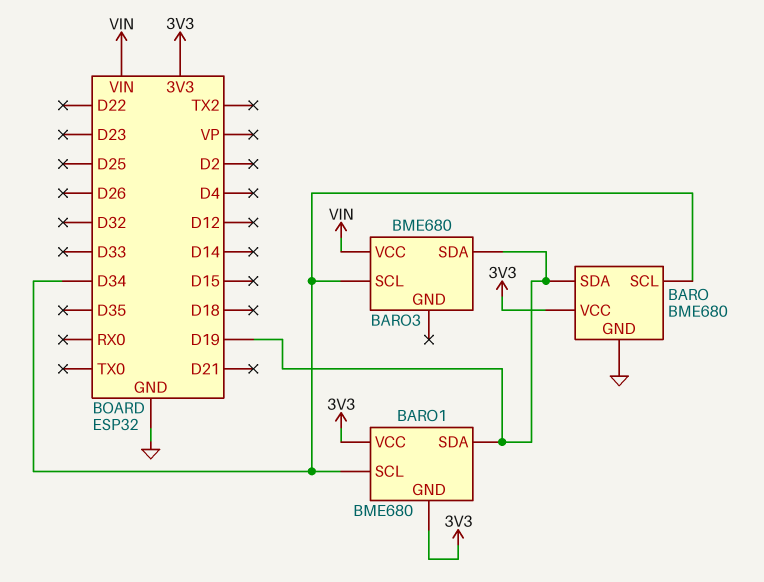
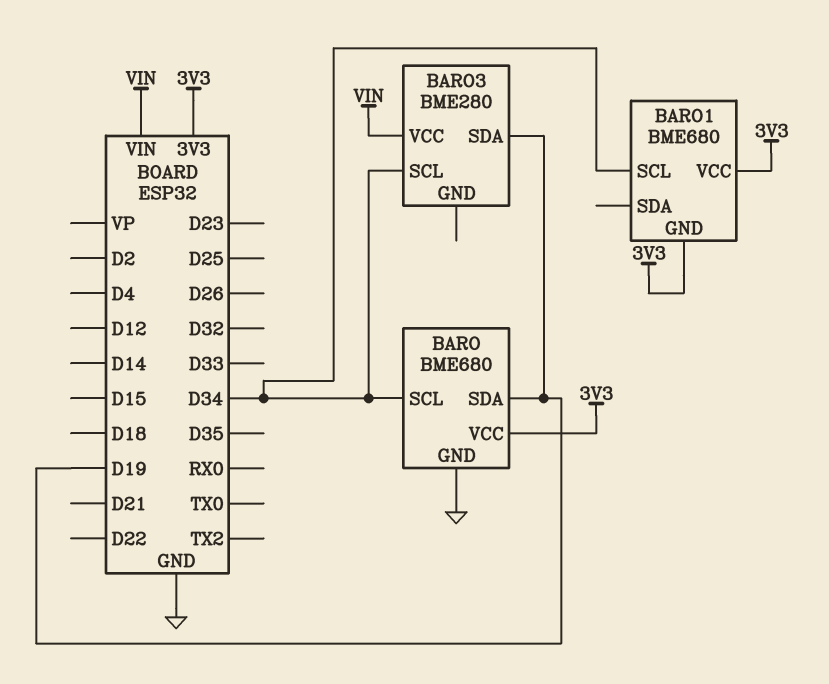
BARO1 pin SDA: D19 -> none
BARO3: BME680 -> BME280

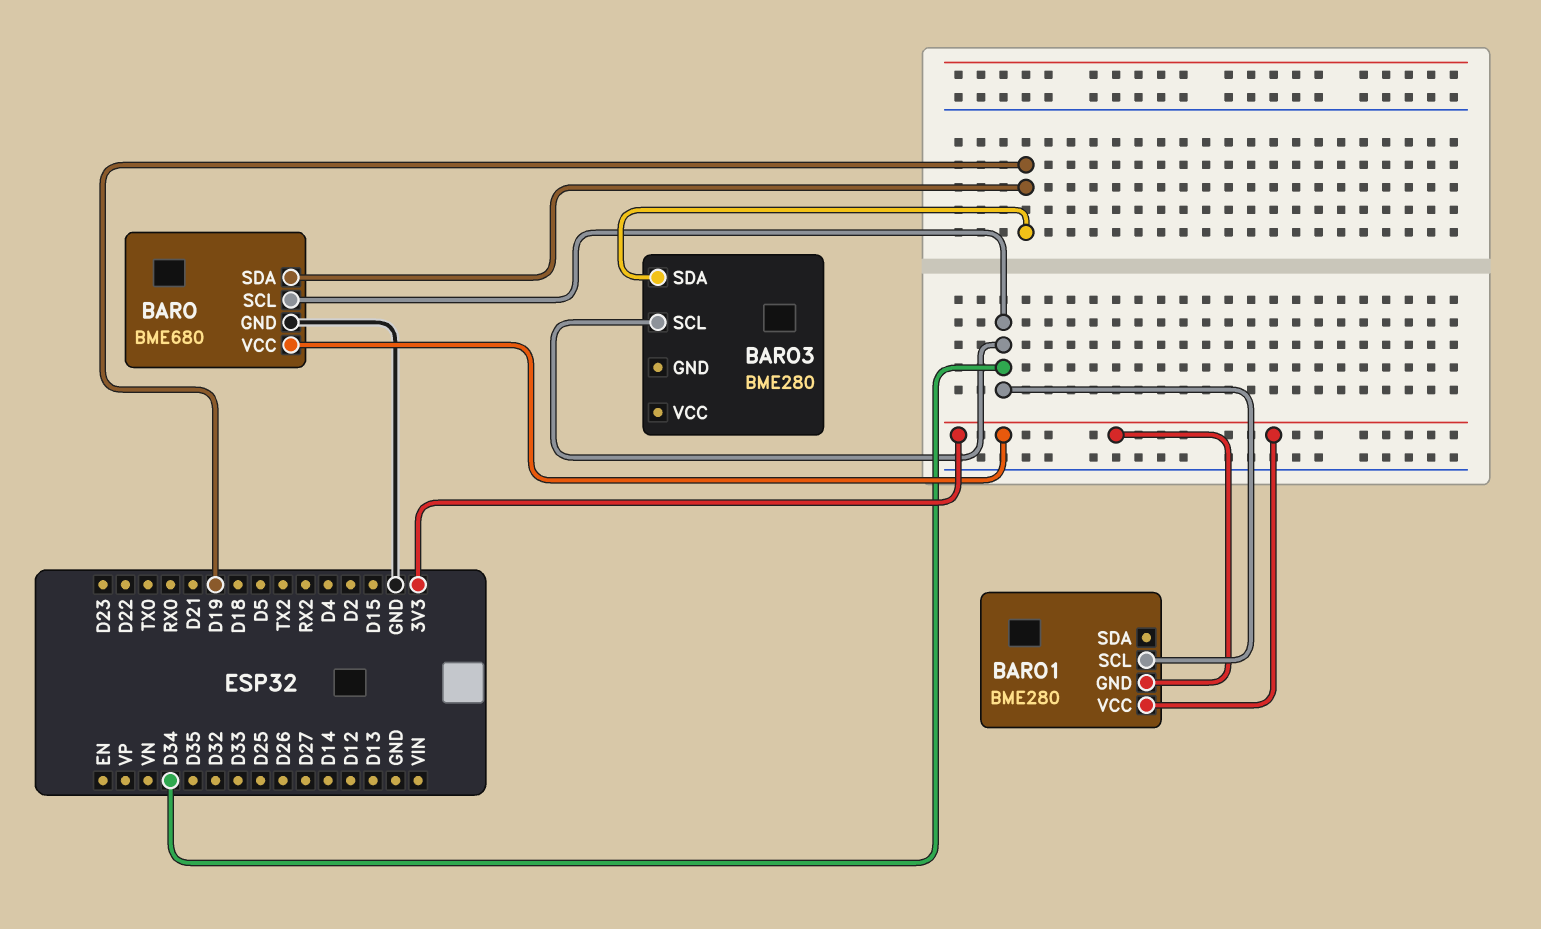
BARO1: BME680 -> BME280
BARO3 pin VCC: VIN -> none

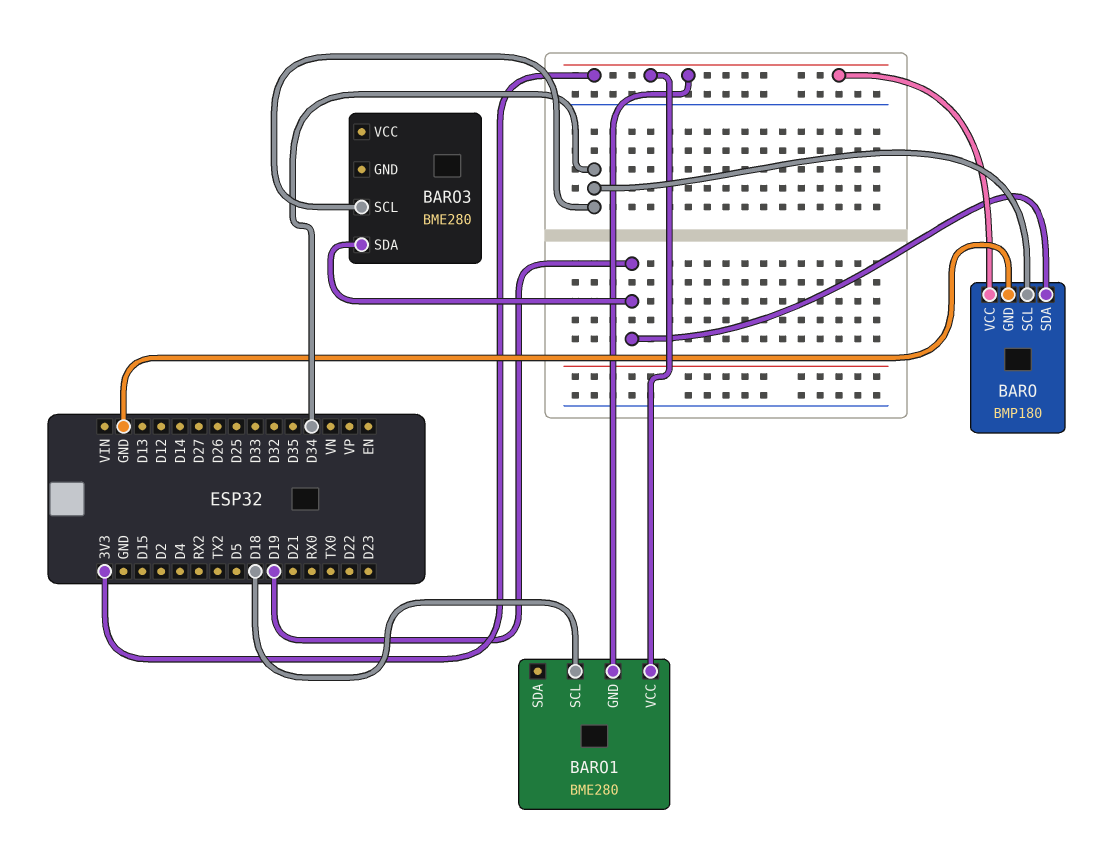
BARO: BME680 -> BMP180
BARO1 pin SCL: D34 -> D18

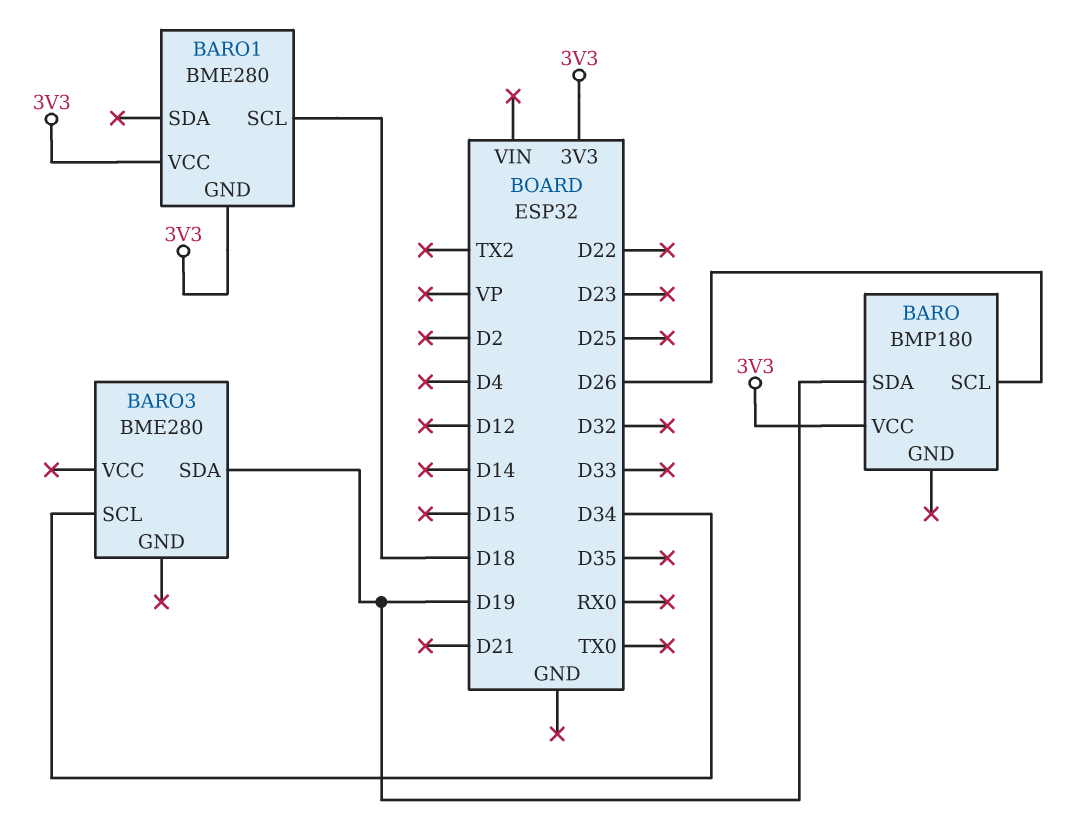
BARO pin GND: GND -> none
BARO pin SCL: D34 -> D26

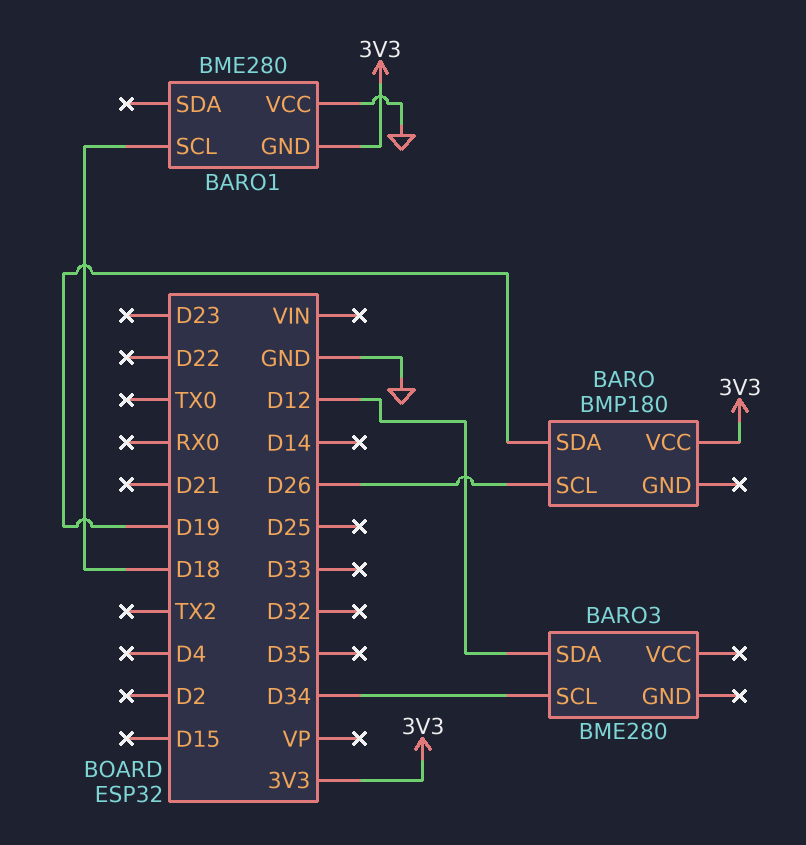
BARO1 pin VCC: 3V3 -> GND
BARO3 pin SDA: D19 -> D12

